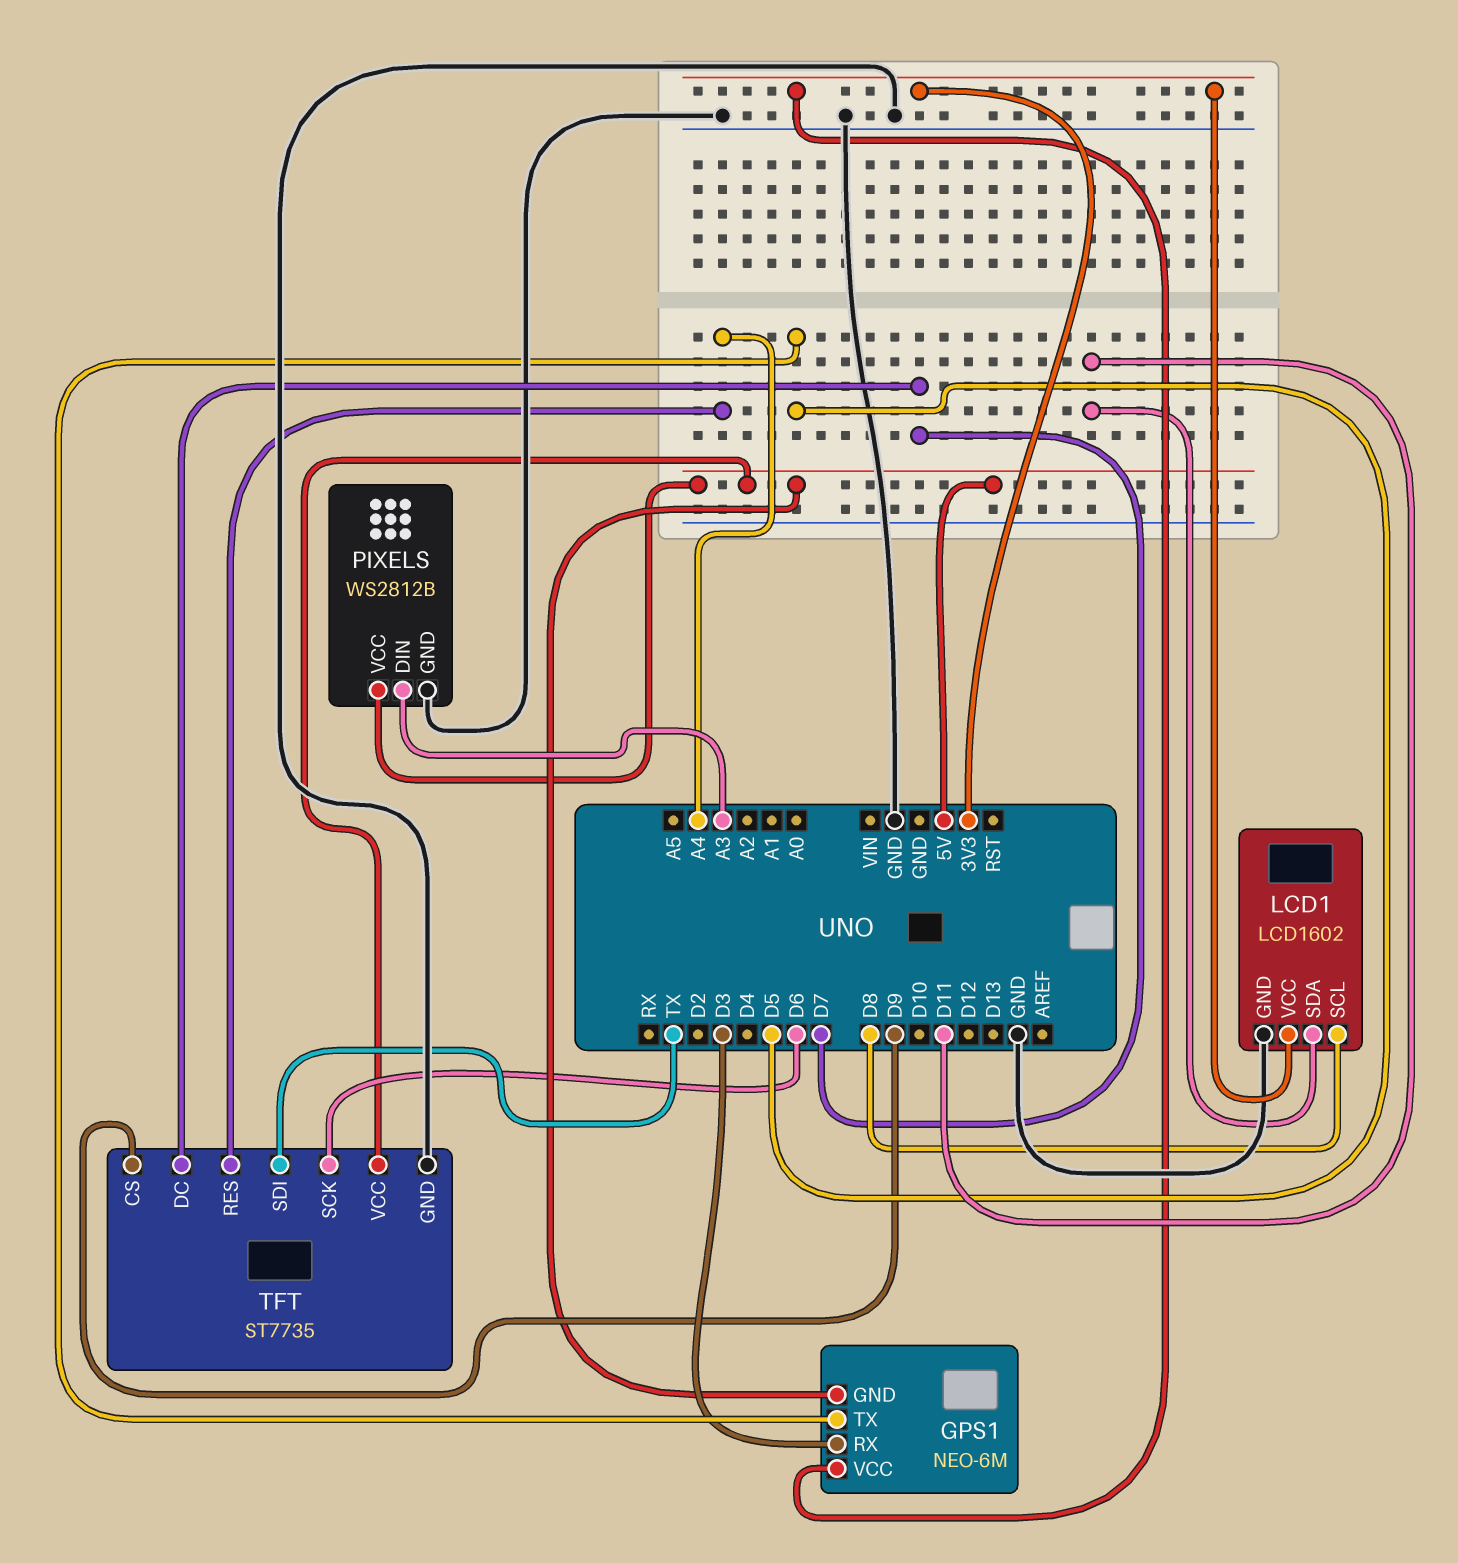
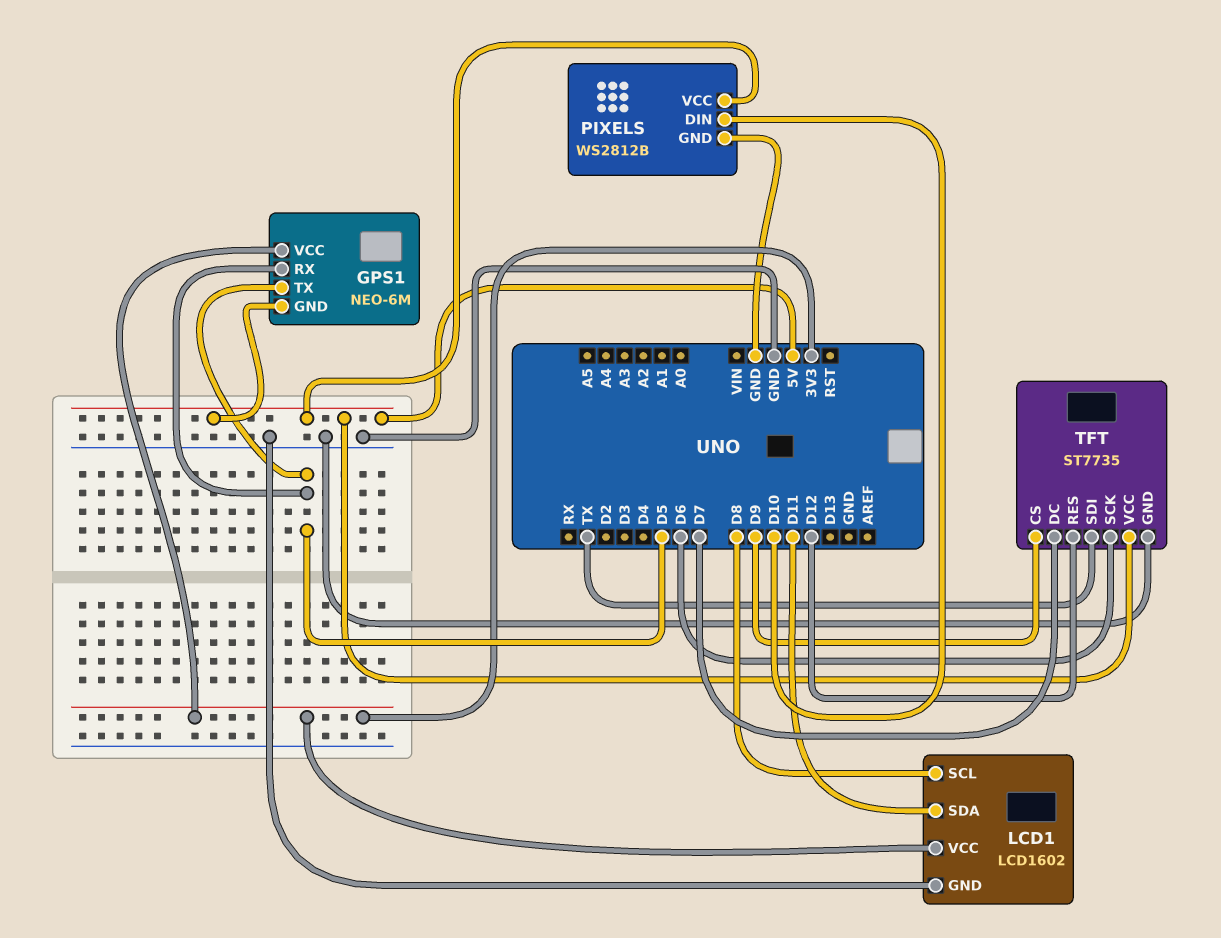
GPS1 pin RX: D3 -> D5
PIXELS pin DIN: A3 -> D10
TFT pin RES: A4 -> D12

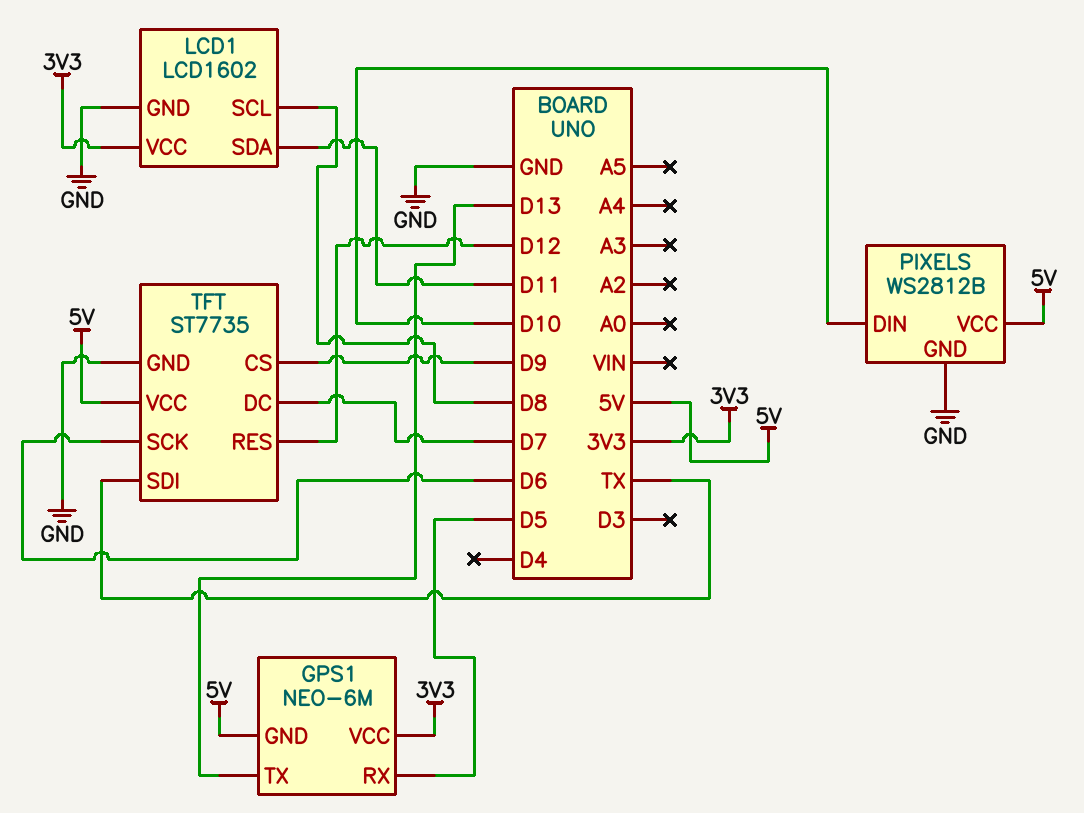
GPS1 pin TX: D5 -> D13

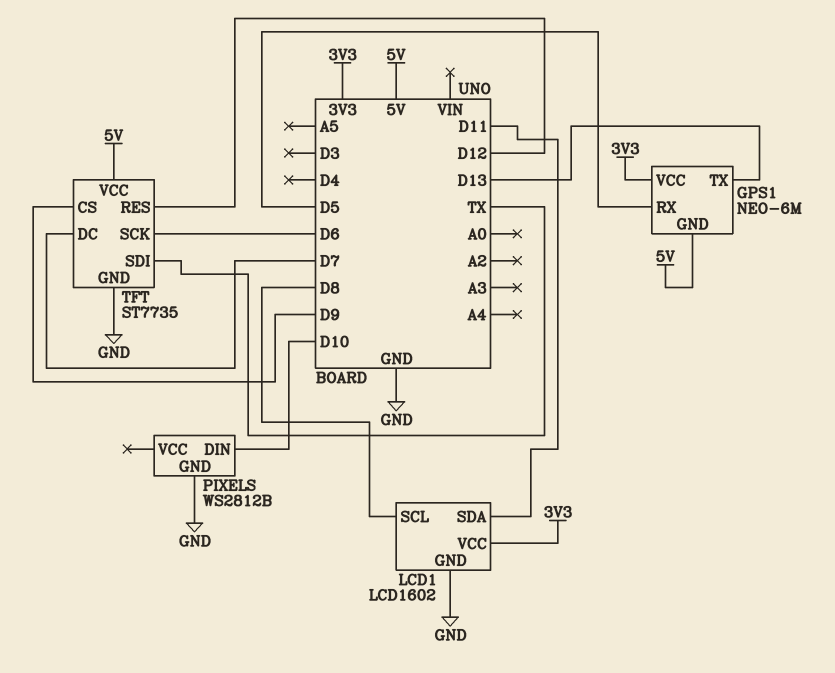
PIXELS pin VCC: 5V -> none

